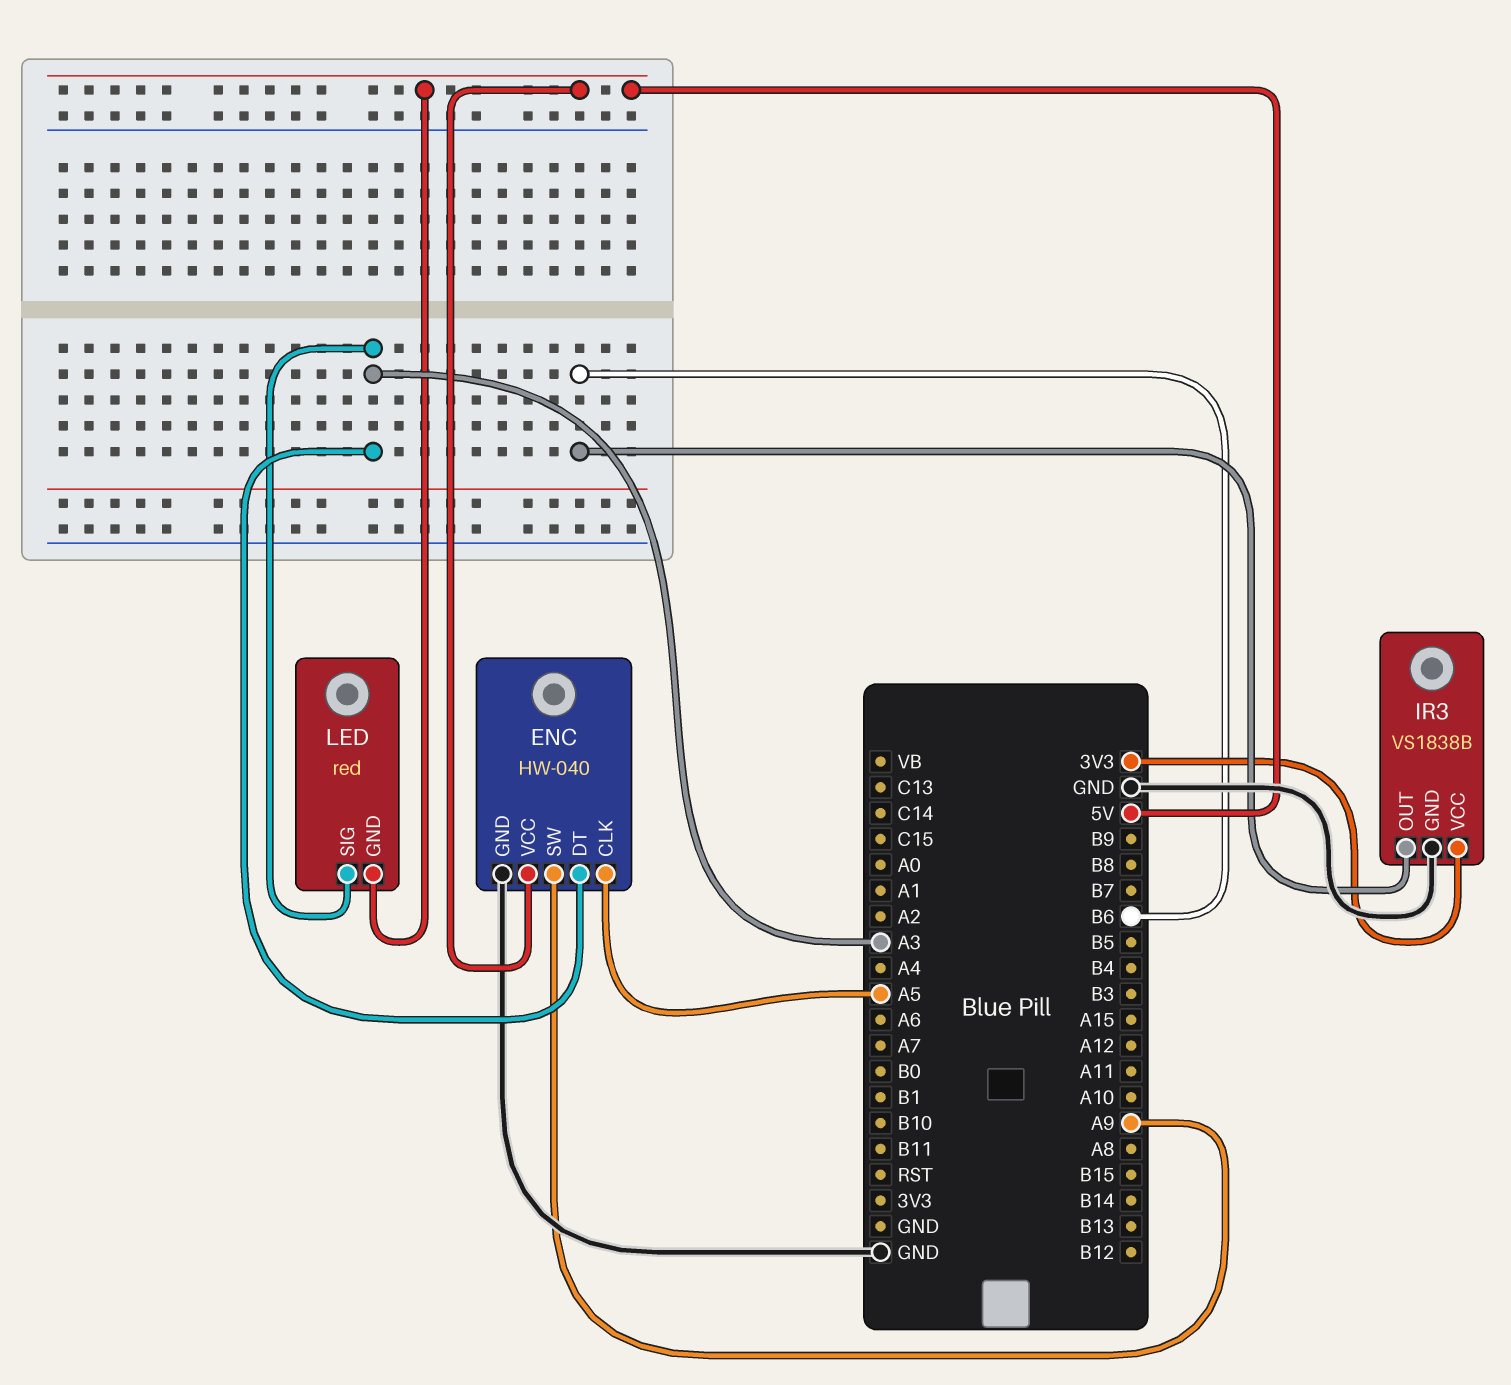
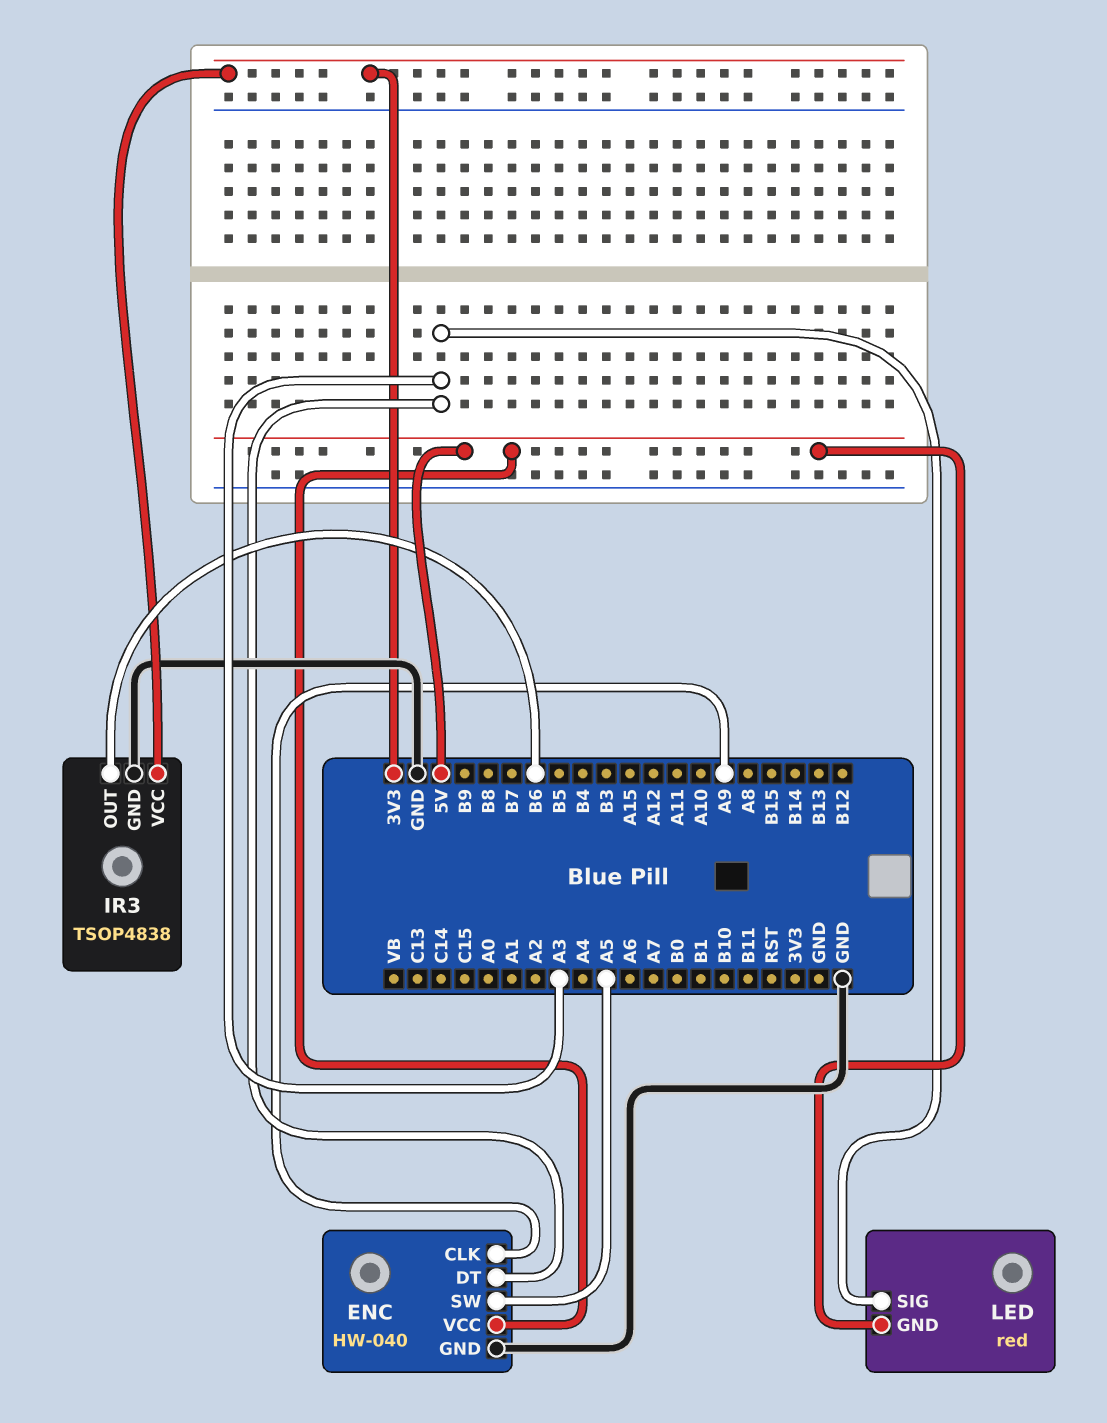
ENC pin CLK: A5 -> A9
ENC pin SW: A9 -> A5
IR3: VS1838B -> TSOP4838

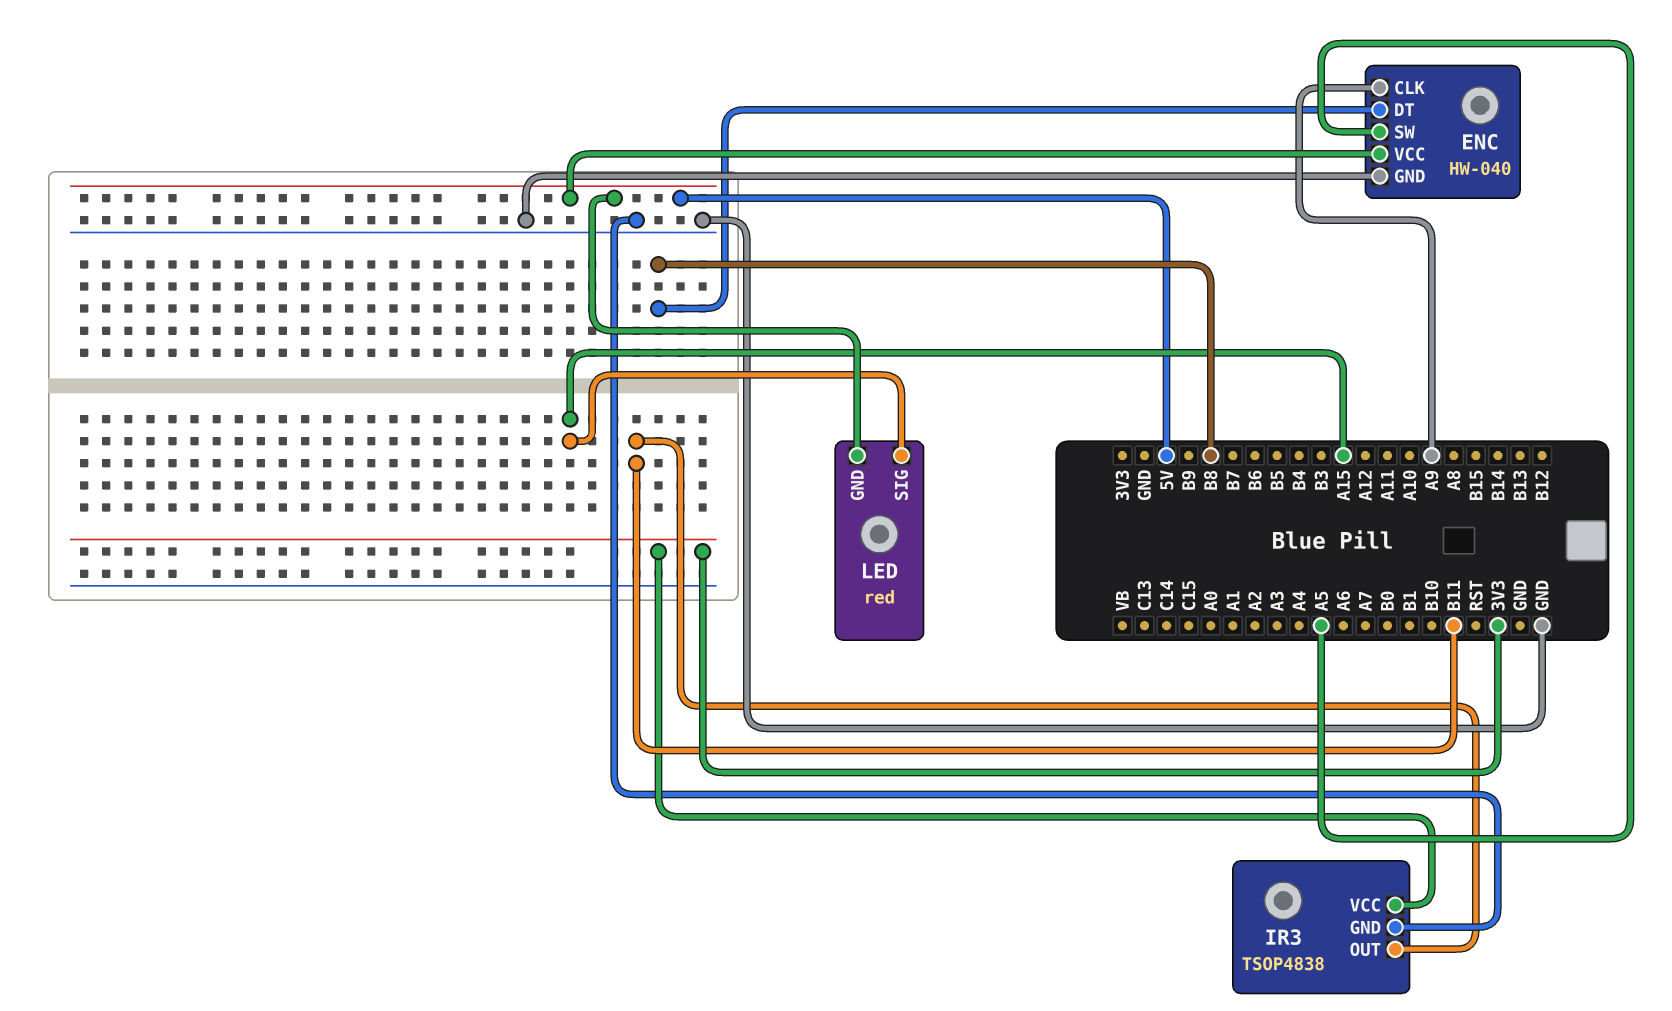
ENC pin DT: A3 -> B8
IR3 pin OUT: B6 -> B11
LED pin SIG: A3 -> A15

